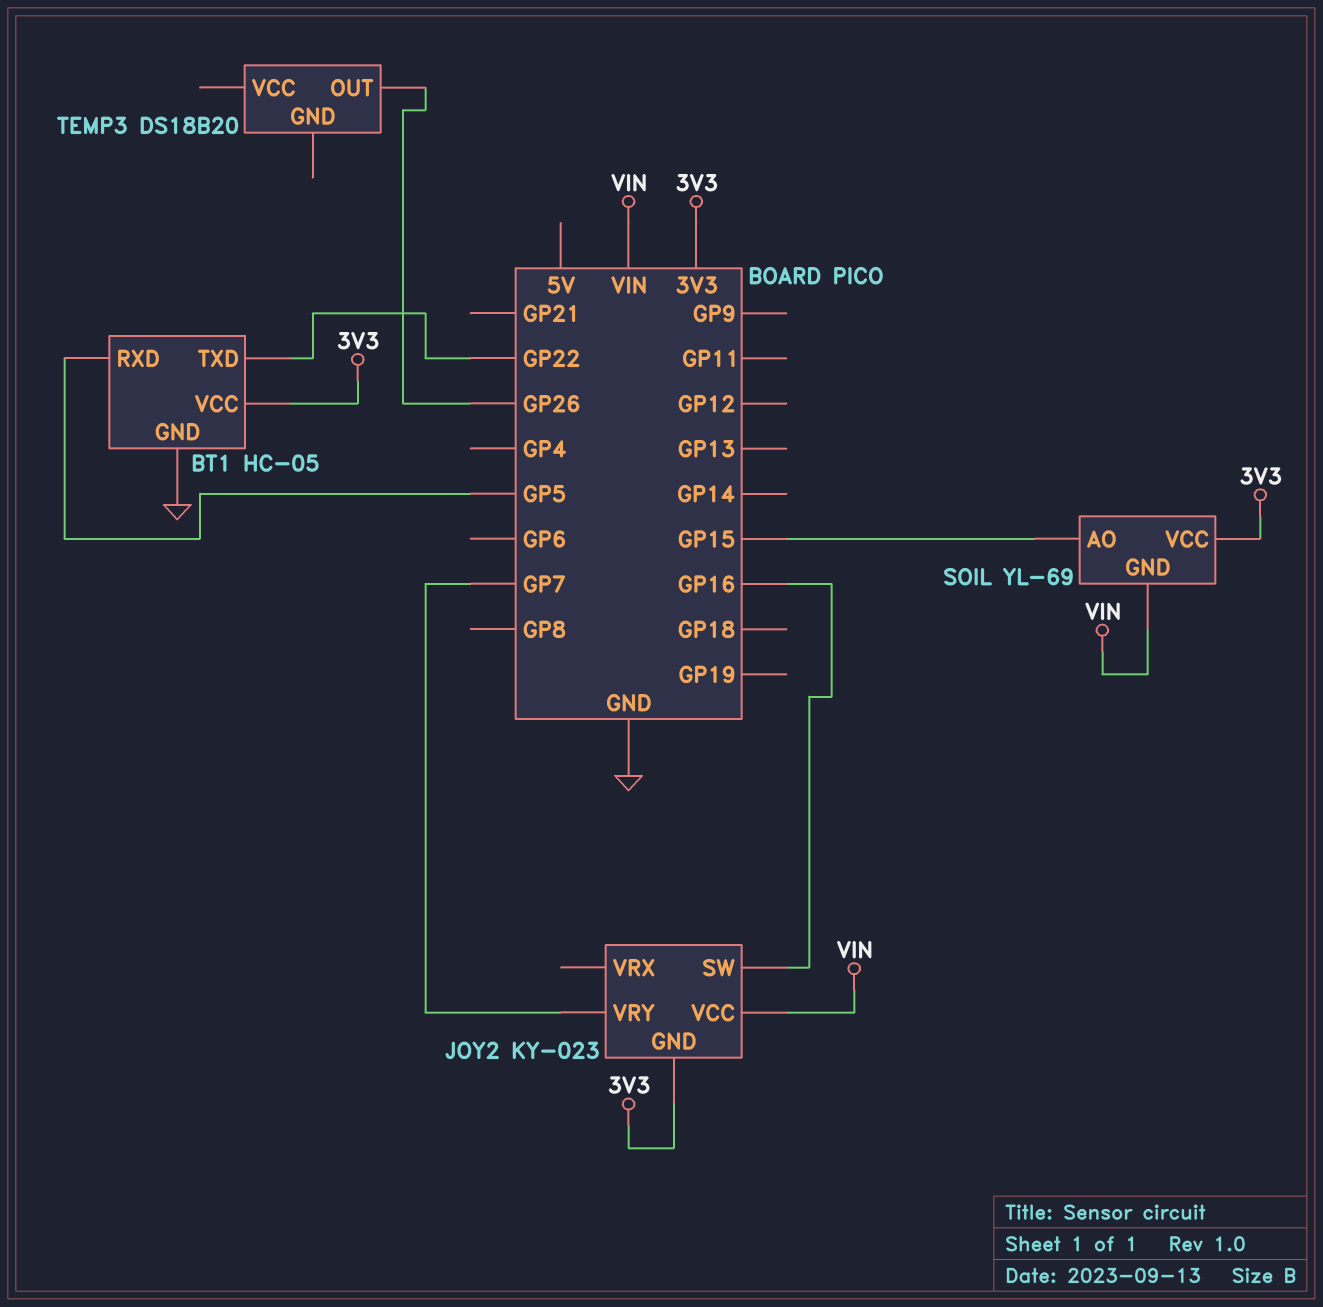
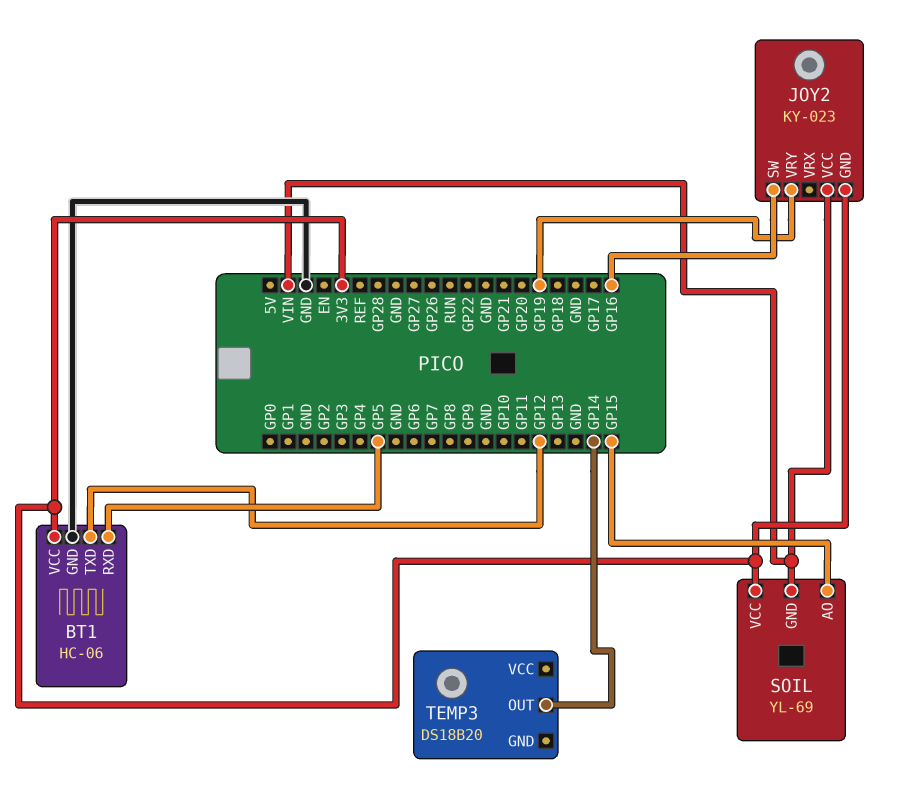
BT1: HC-05 -> HC-06
BT1 pin TXD: GP22 -> GP12
JOY2 pin VRY: GP7 -> GP19
TEMP3 pin OUT: GP26 -> GP14

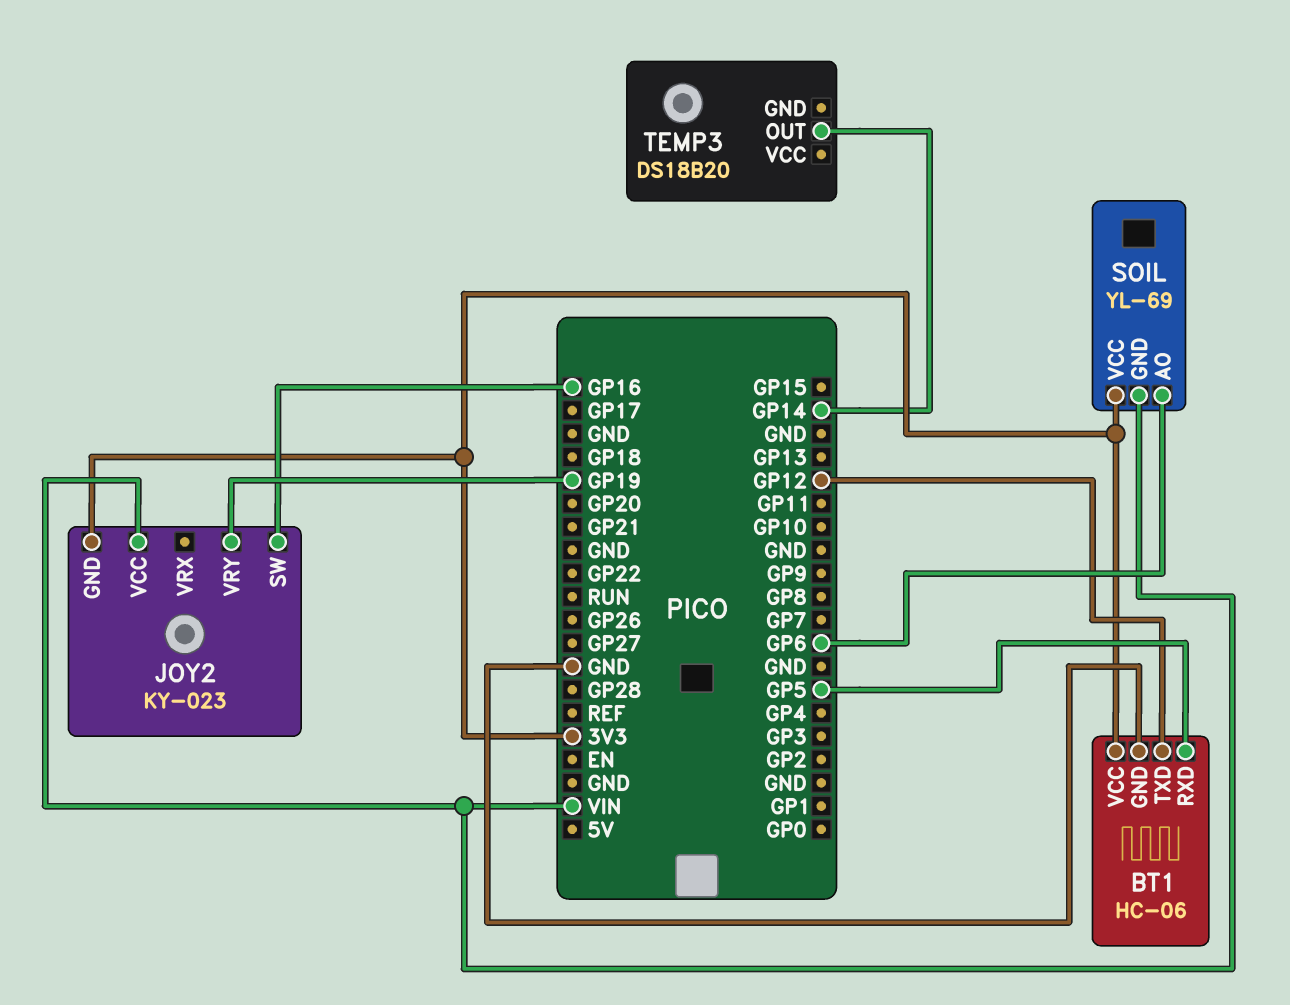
SOIL pin AO: GP15 -> GP6

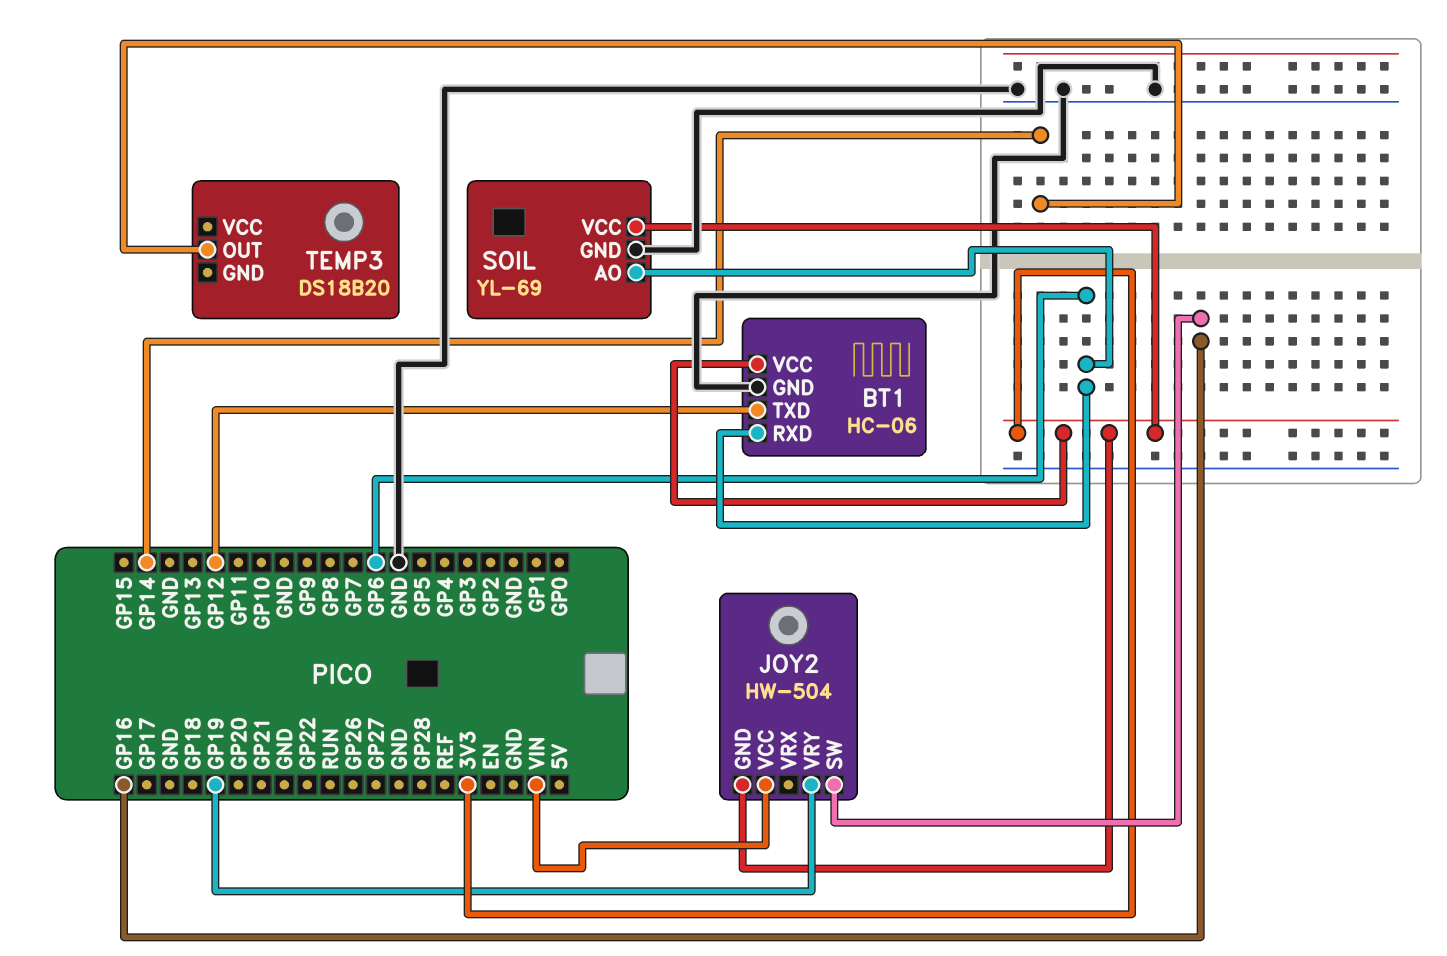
BT1 pin RXD: GP5 -> GP6
JOY2: KY-023 -> HW-504
SOIL pin GND: VIN -> GND

